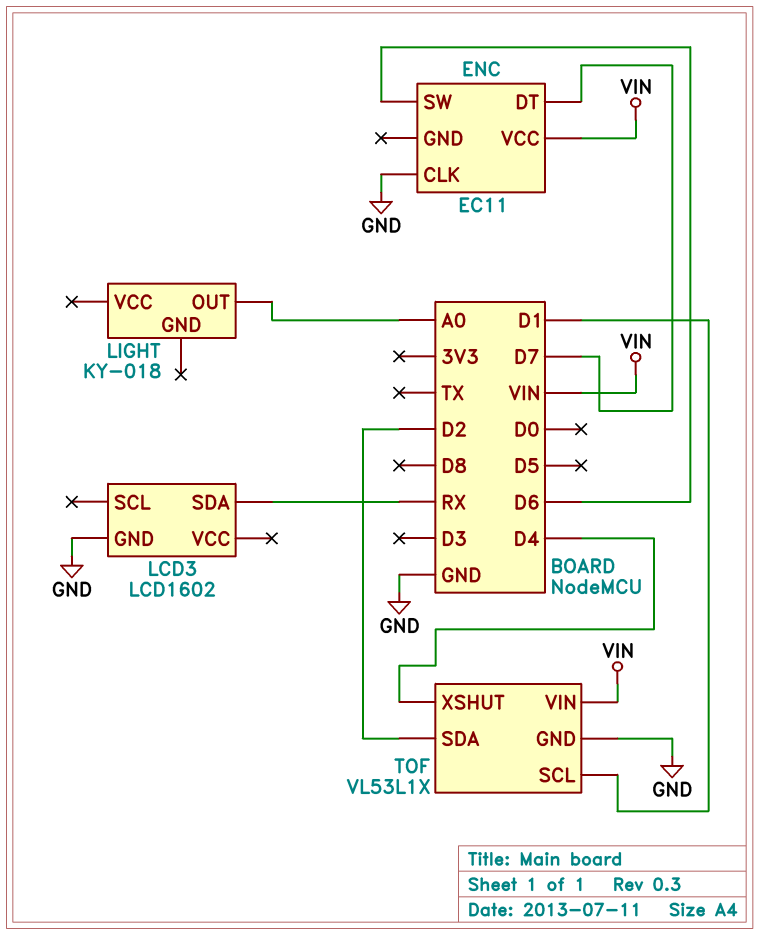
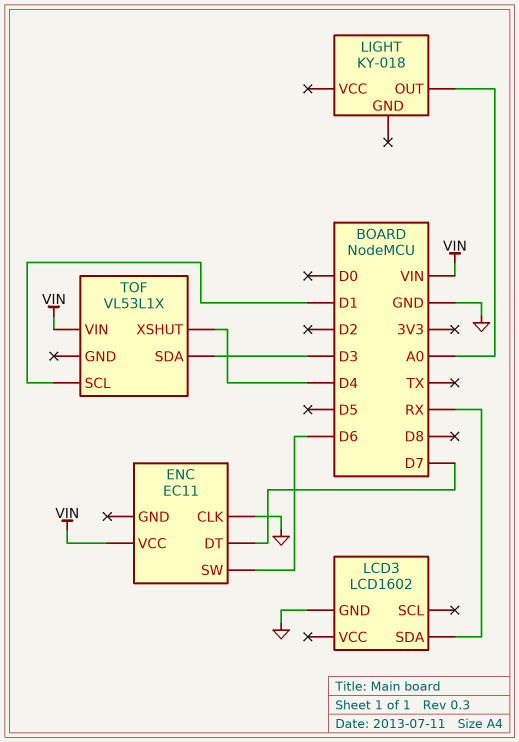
TOF pin GND: GND -> none
TOF pin SDA: D2 -> D3

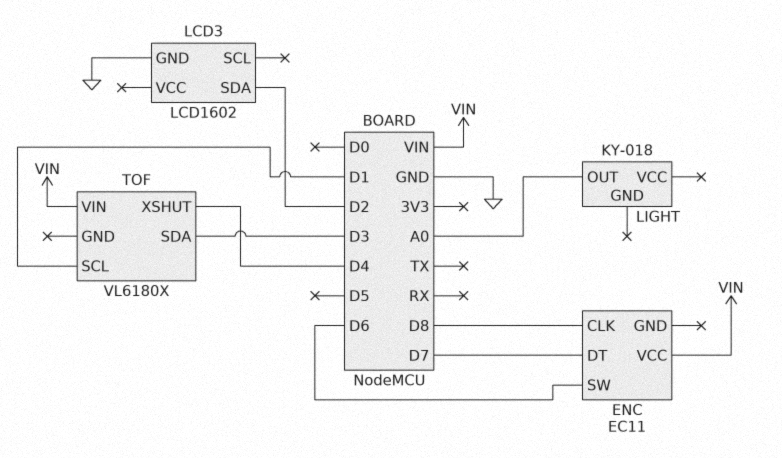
ENC pin CLK: GND -> D8
LCD3 pin SDA: RX -> D2
TOF: VL53L1X -> VL6180X

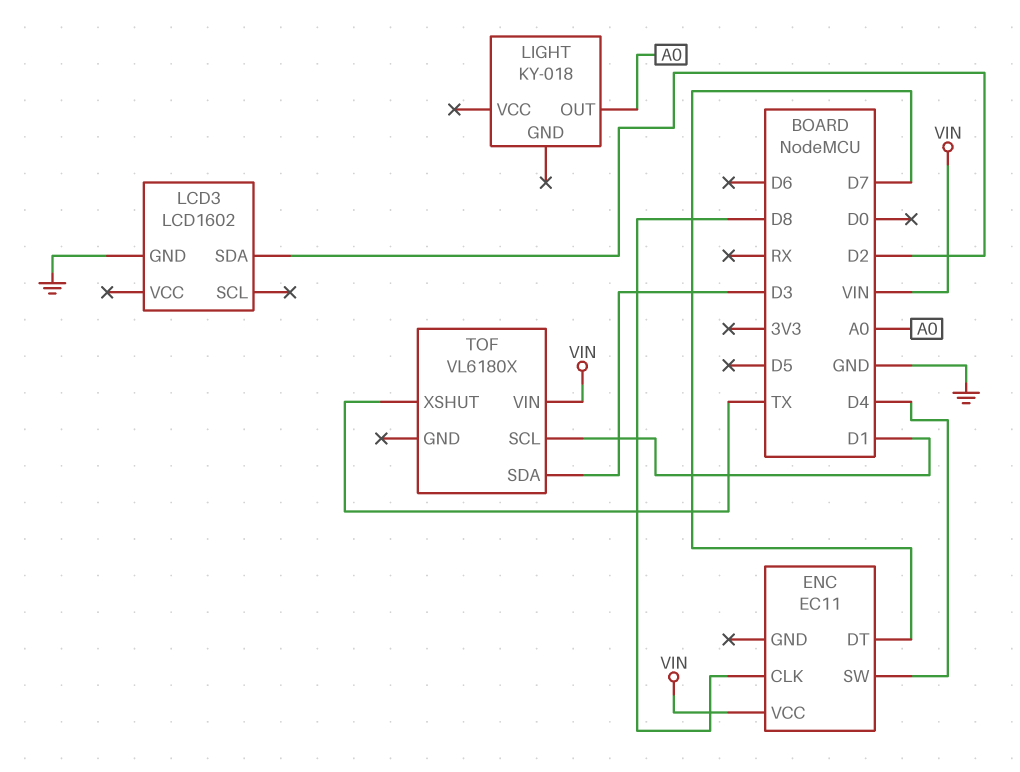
ENC pin SW: D6 -> D4
TOF pin XSHUT: D4 -> TX

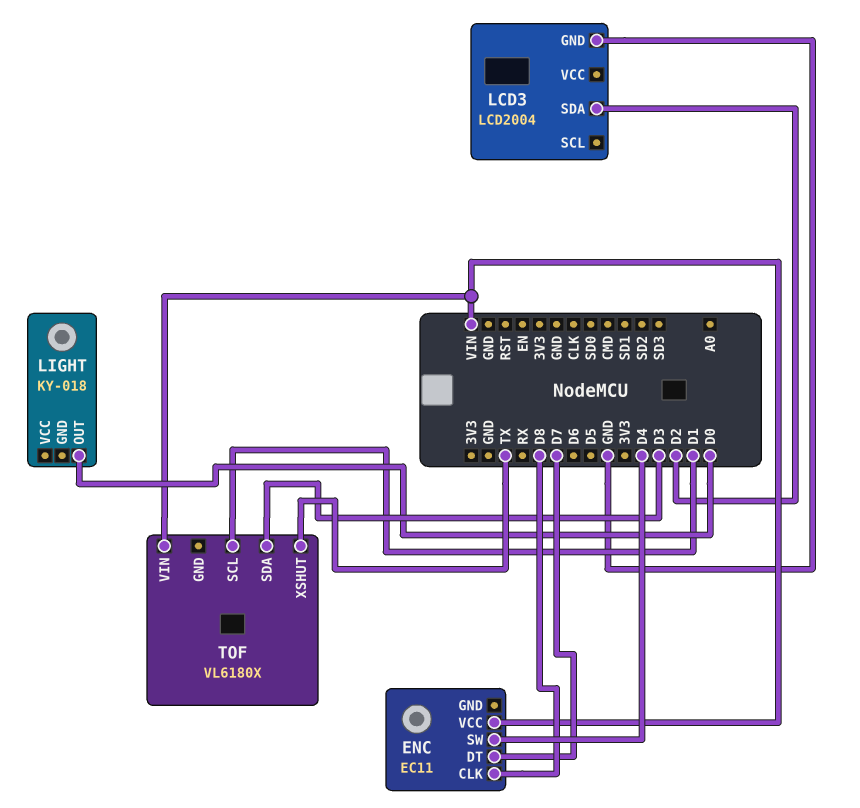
LCD3: LCD1602 -> LCD2004
LIGHT pin OUT: A0 -> D0

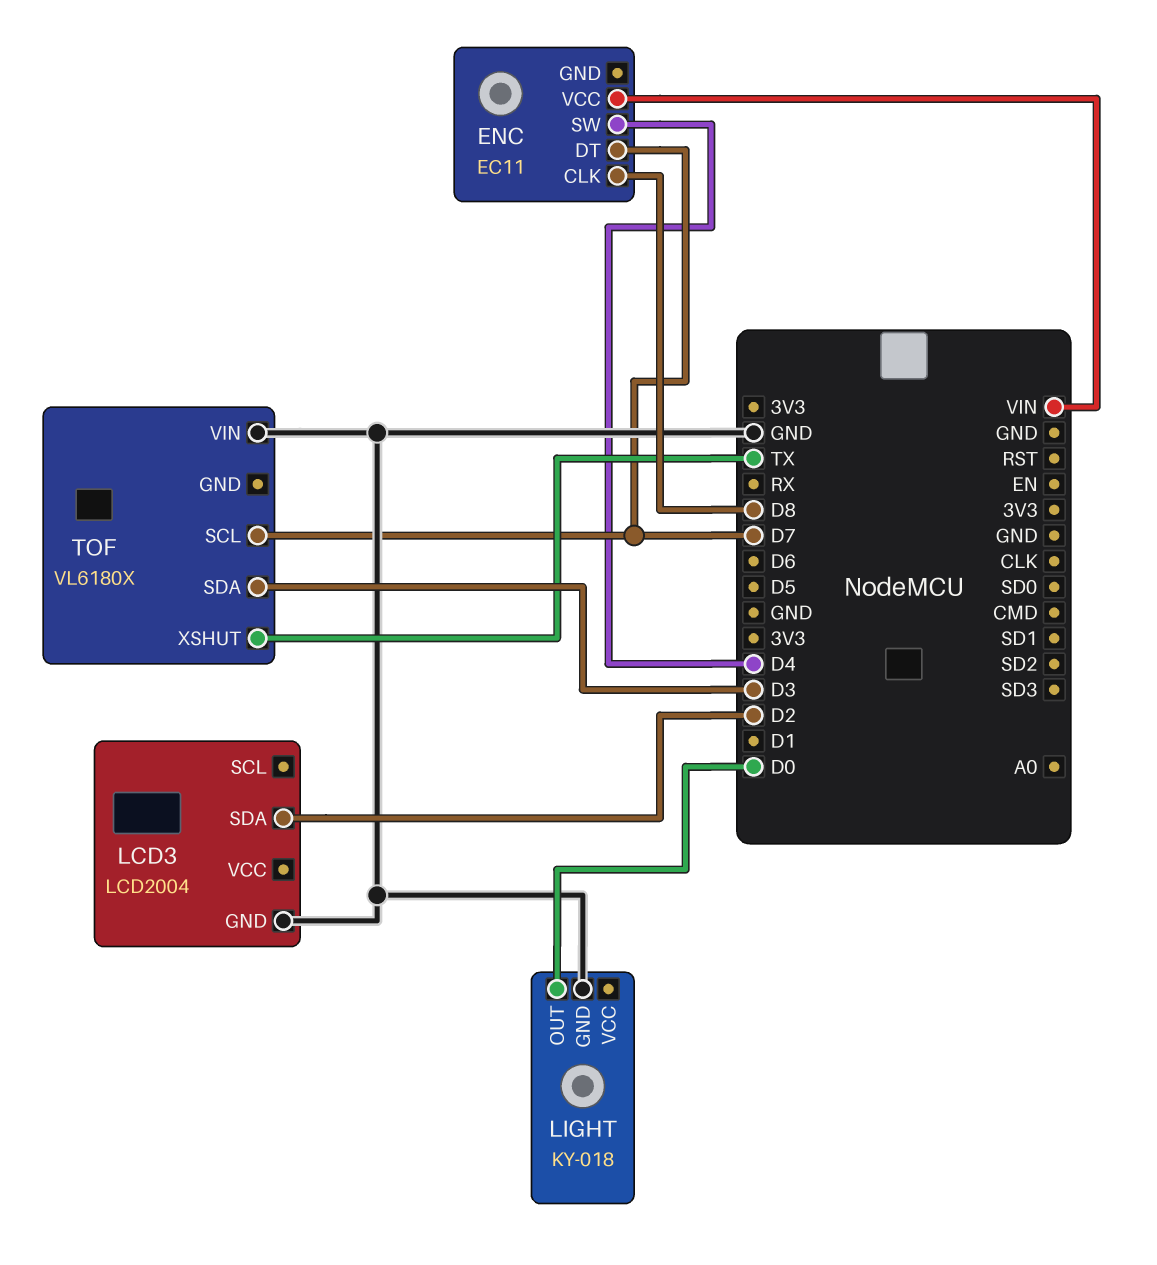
LIGHT pin GND: none -> GND
TOF pin SCL: D1 -> D7
TOF pin VIN: VIN -> GND

